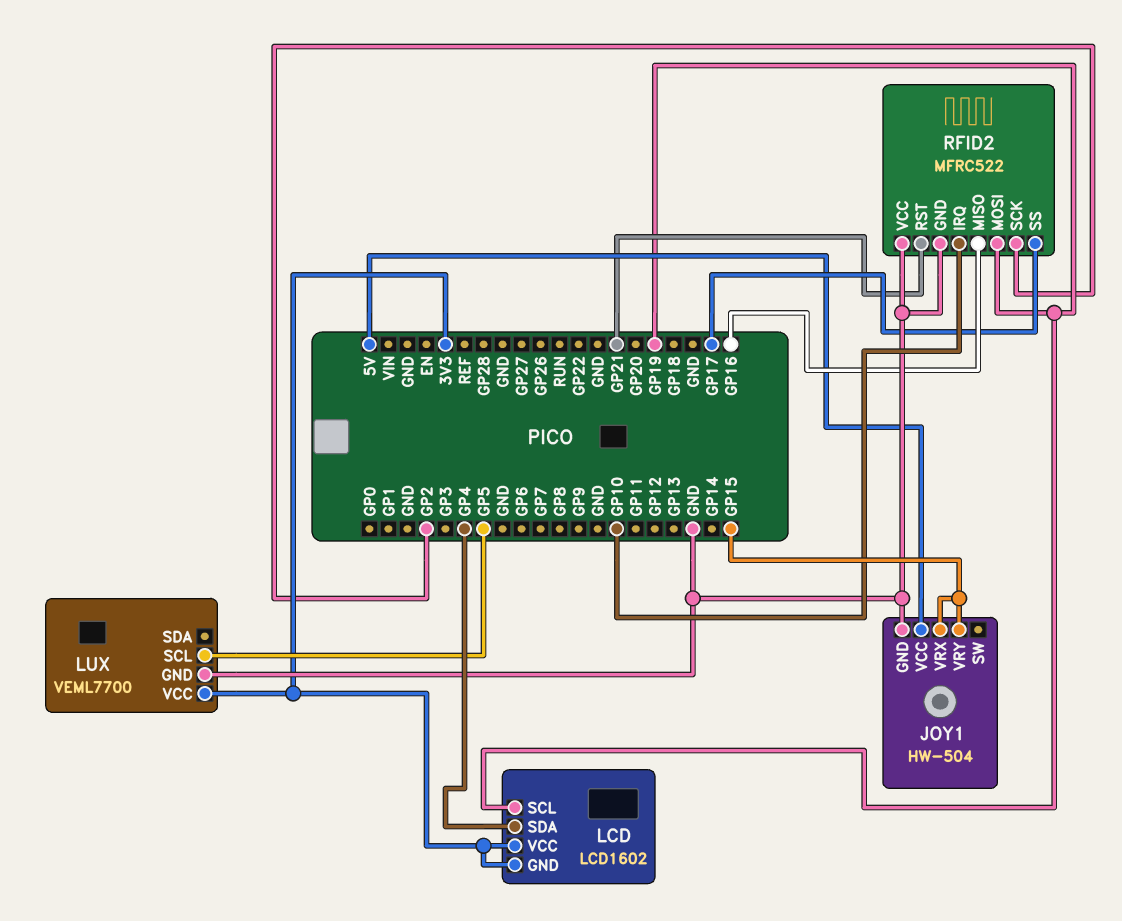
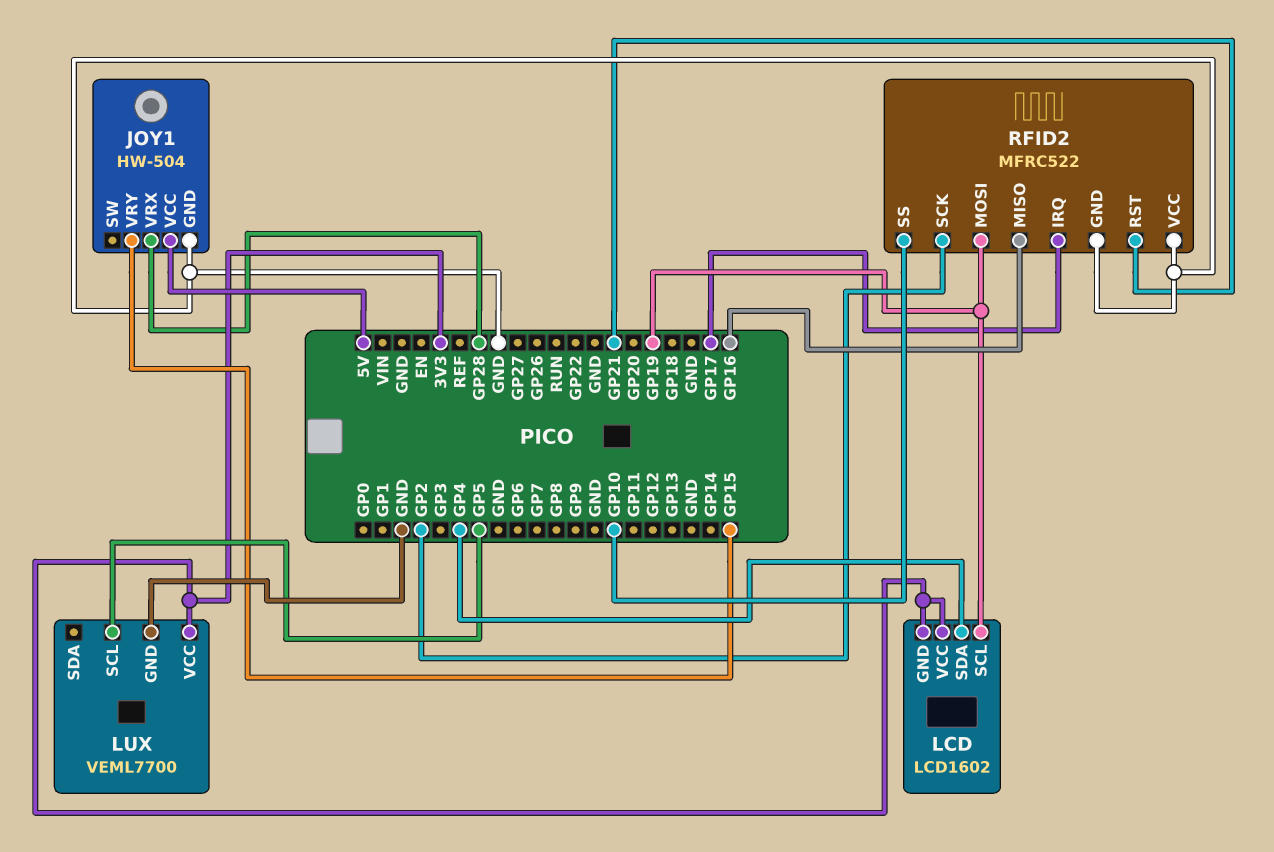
JOY1 pin VRX: GP15 -> GP28
RFID2 pin IRQ: GP10 -> GP17
RFID2 pin SS: GP17 -> GP10

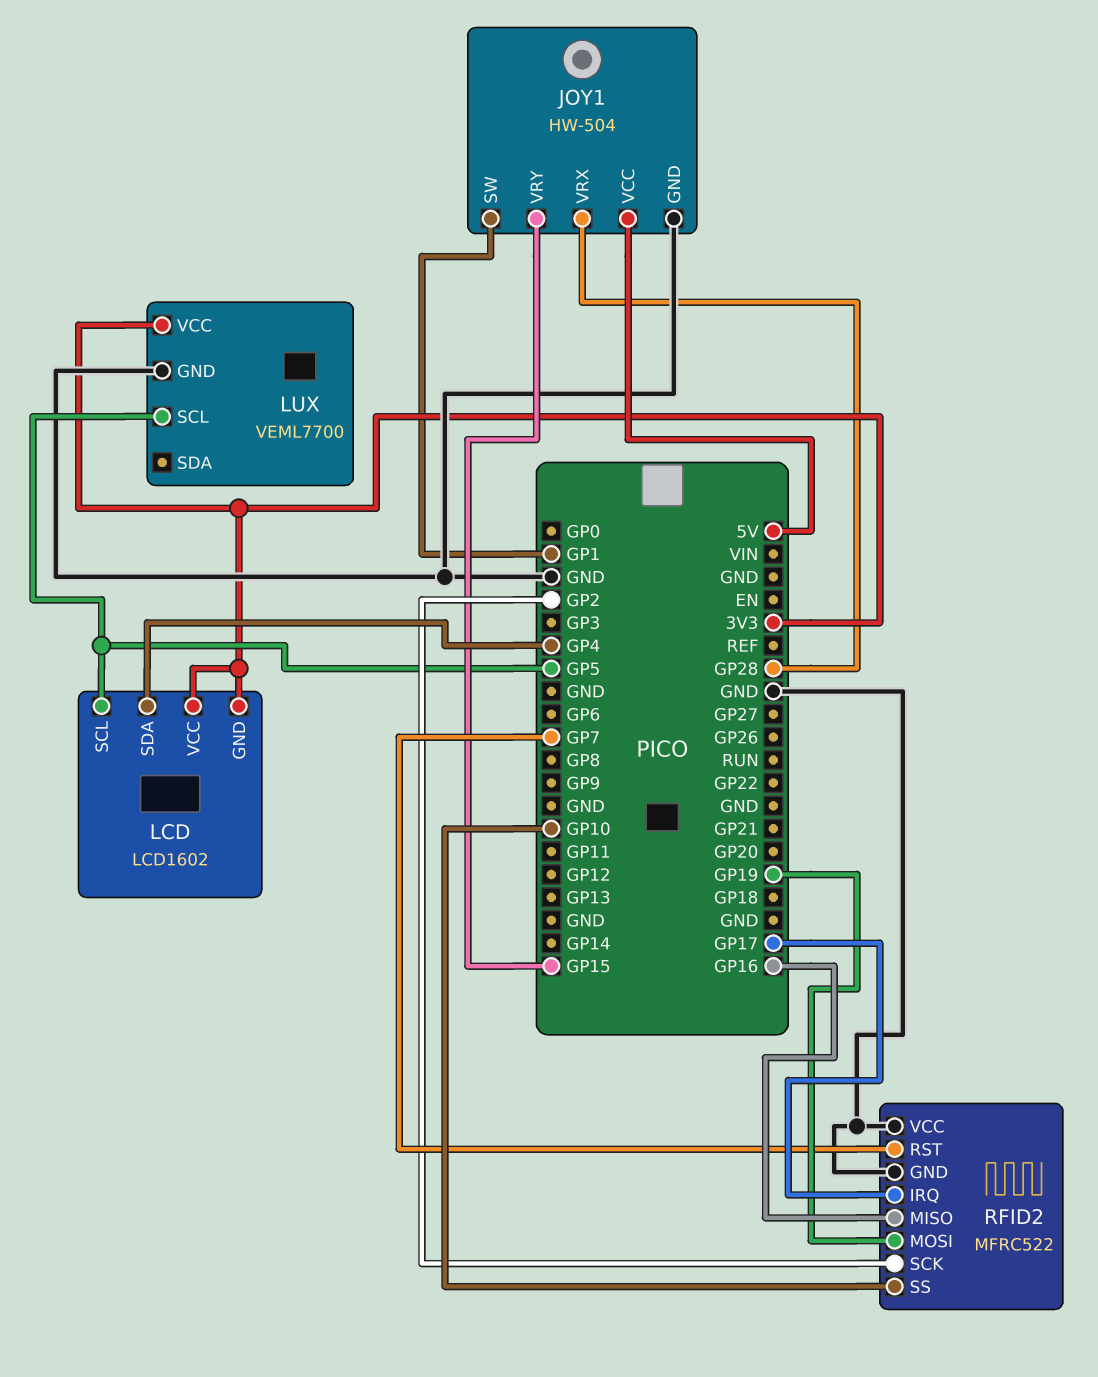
JOY1 pin SW: none -> GP1
LCD pin SCL: GP19 -> GP5
RFID2 pin RST: GP21 -> GP7

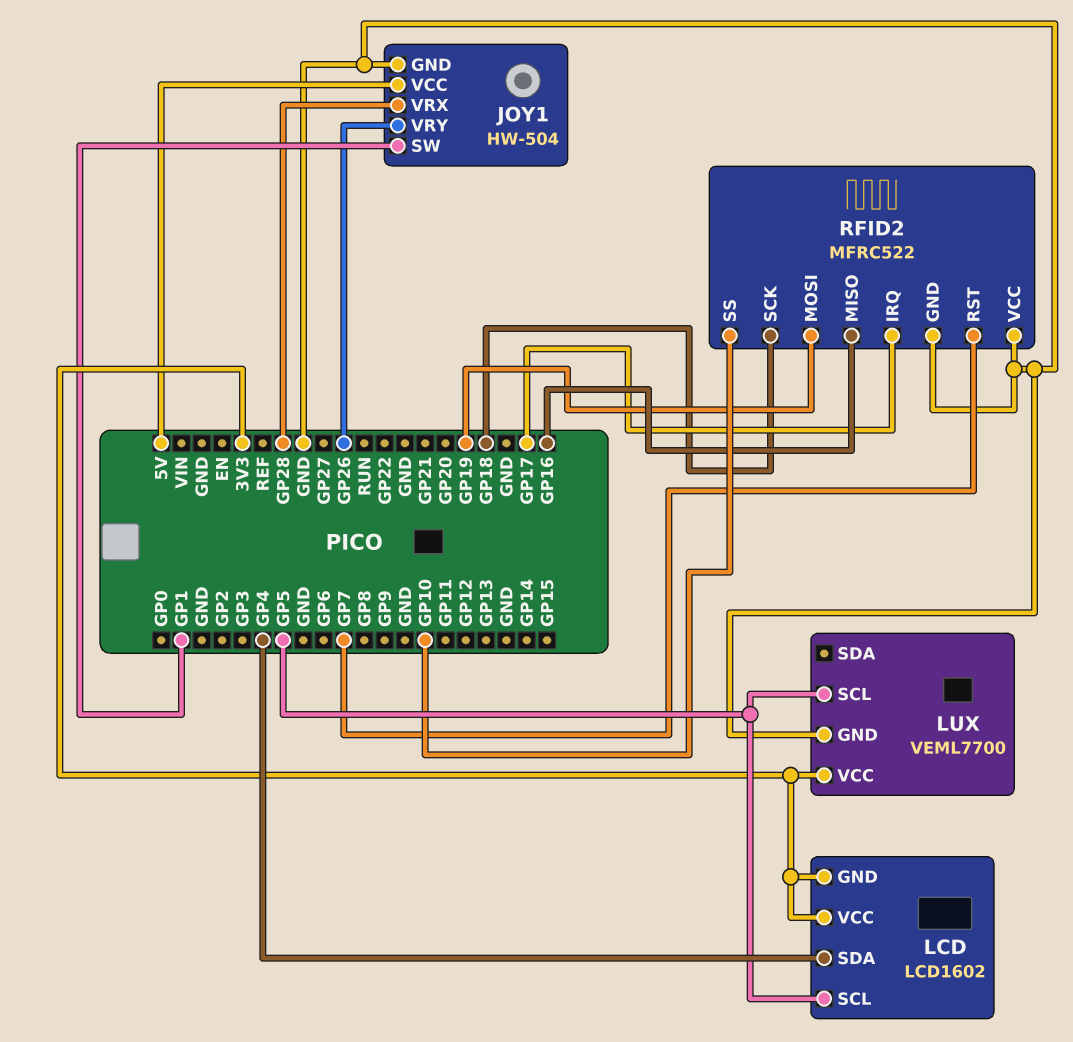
JOY1 pin VRY: GP15 -> GP26
RFID2 pin SCK: GP2 -> GP18

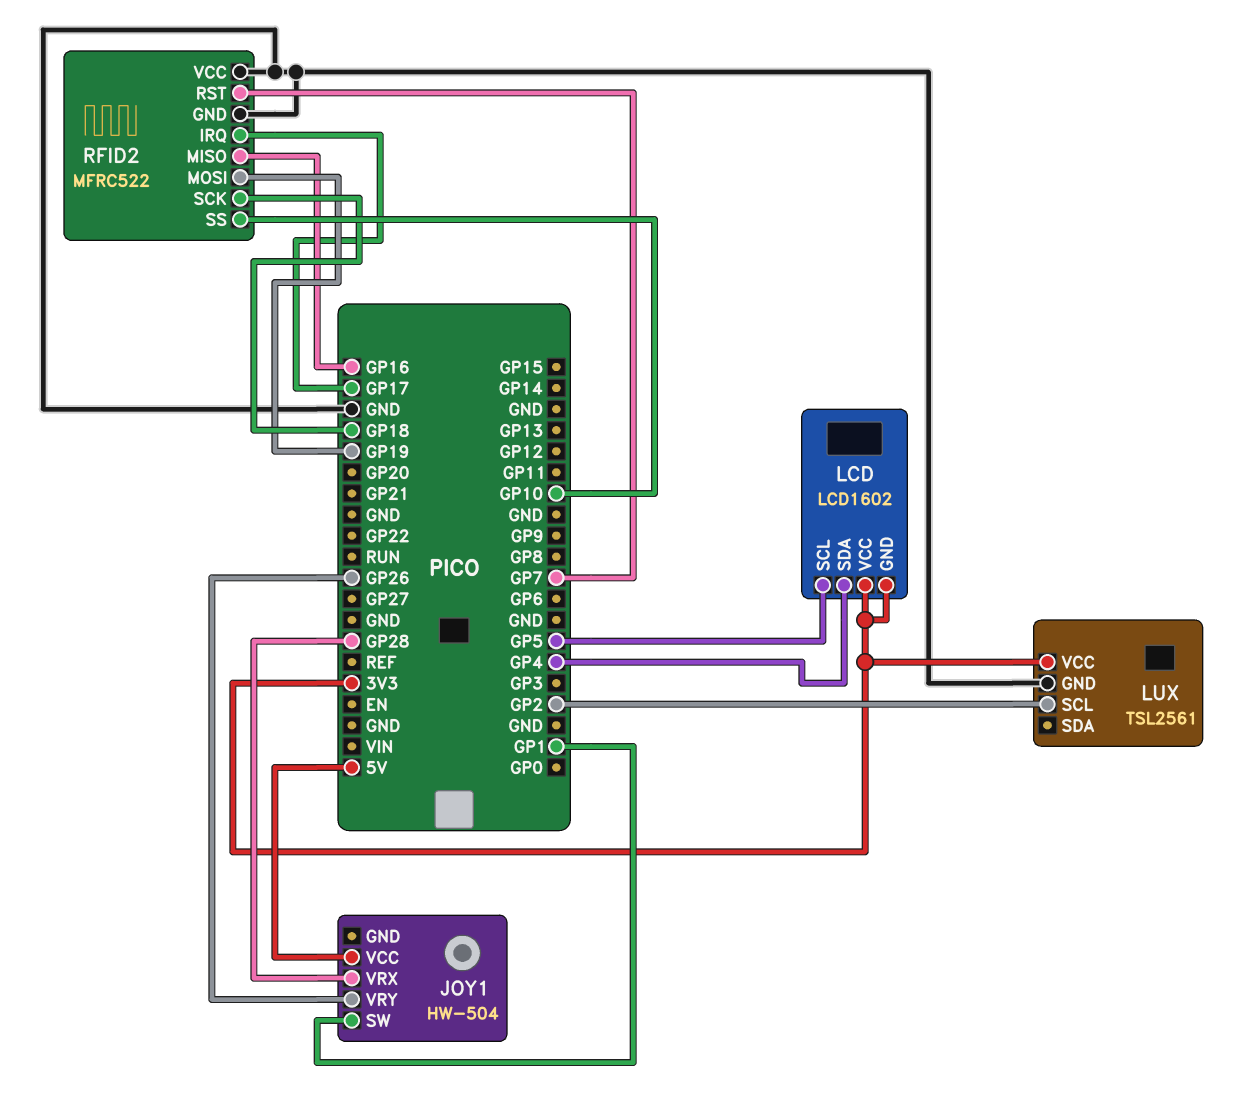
JOY1 pin GND: GND -> none
LUX: VEML7700 -> TSL2561
LUX pin SCL: GP5 -> GP2

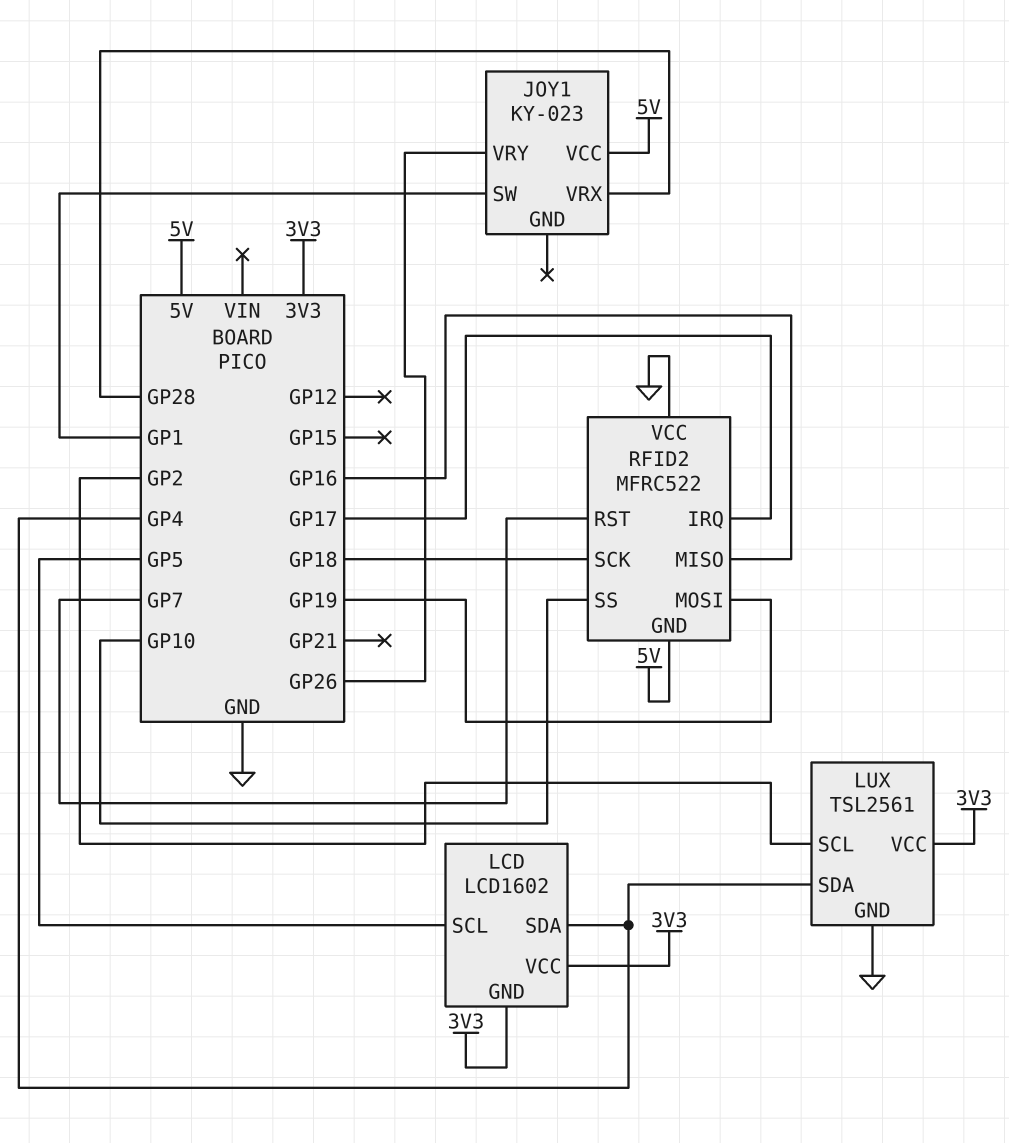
JOY1: HW-504 -> KY-023
LUX pin SDA: none -> GP4
RFID2 pin GND: GND -> 5V

